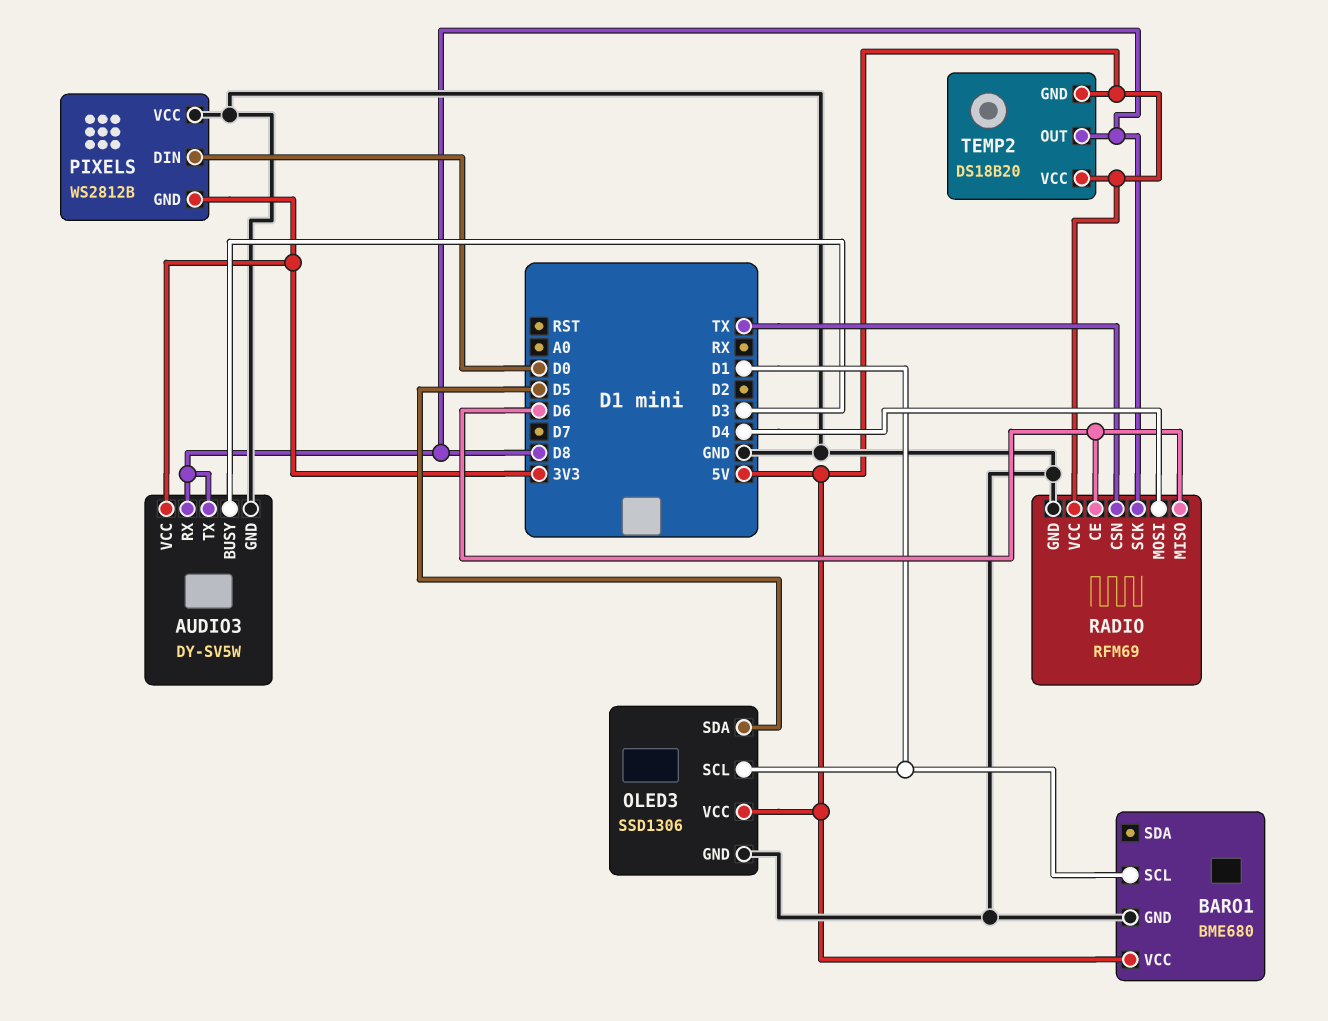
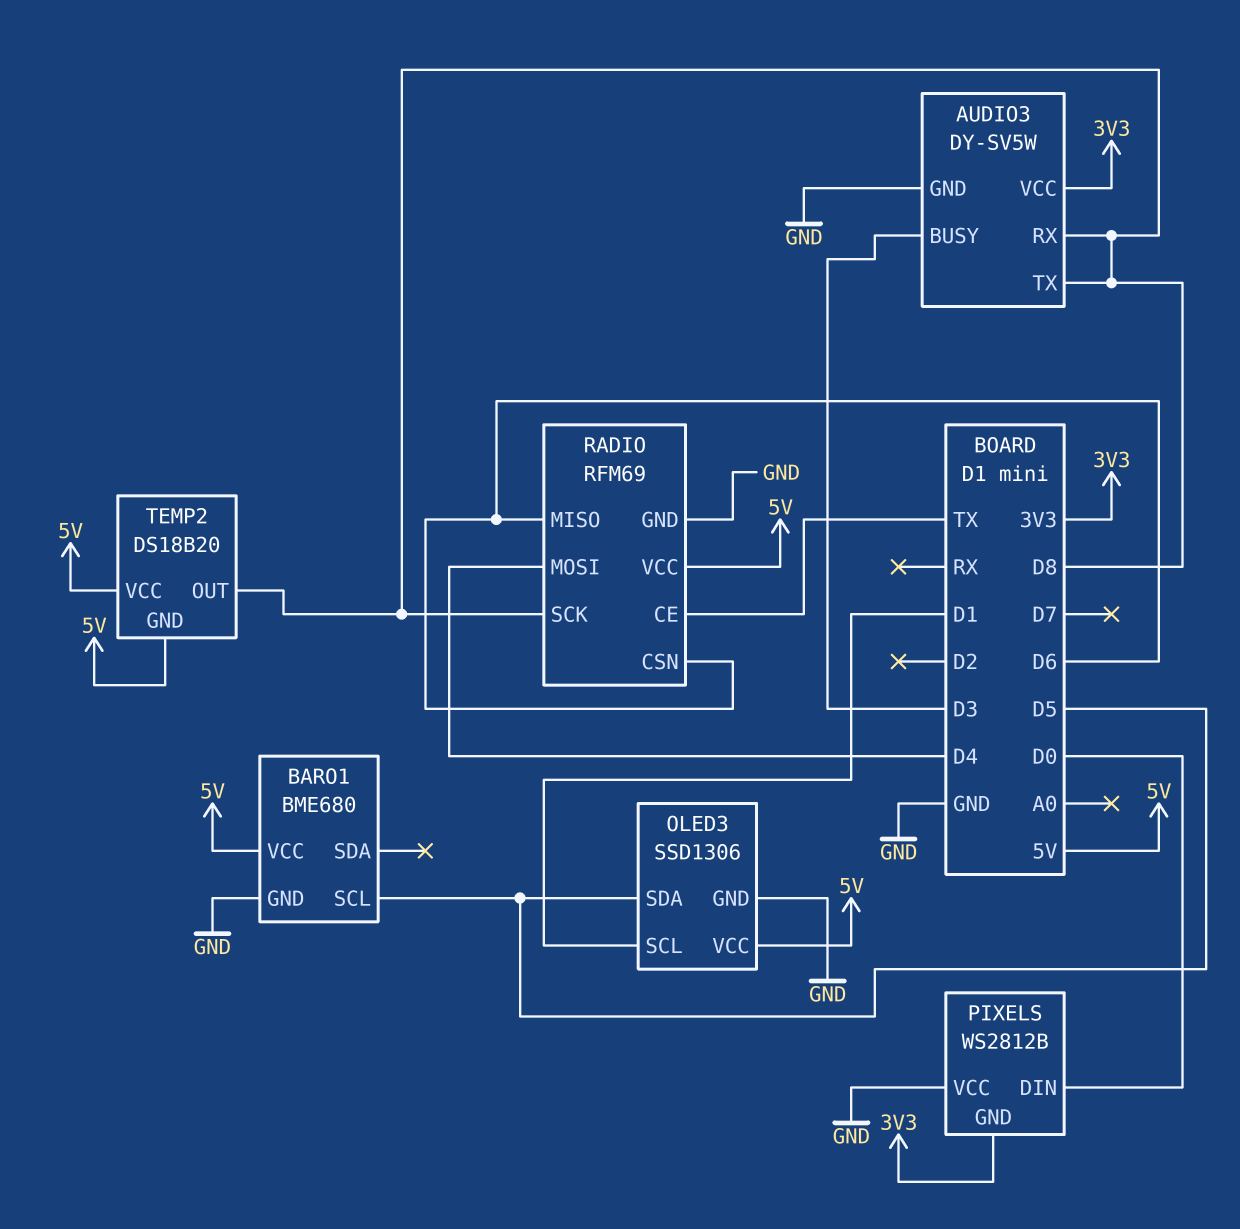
BARO1 pin SCL: D1 -> D5
RADIO pin CE: D6 -> TX
RADIO pin CSN: TX -> D6

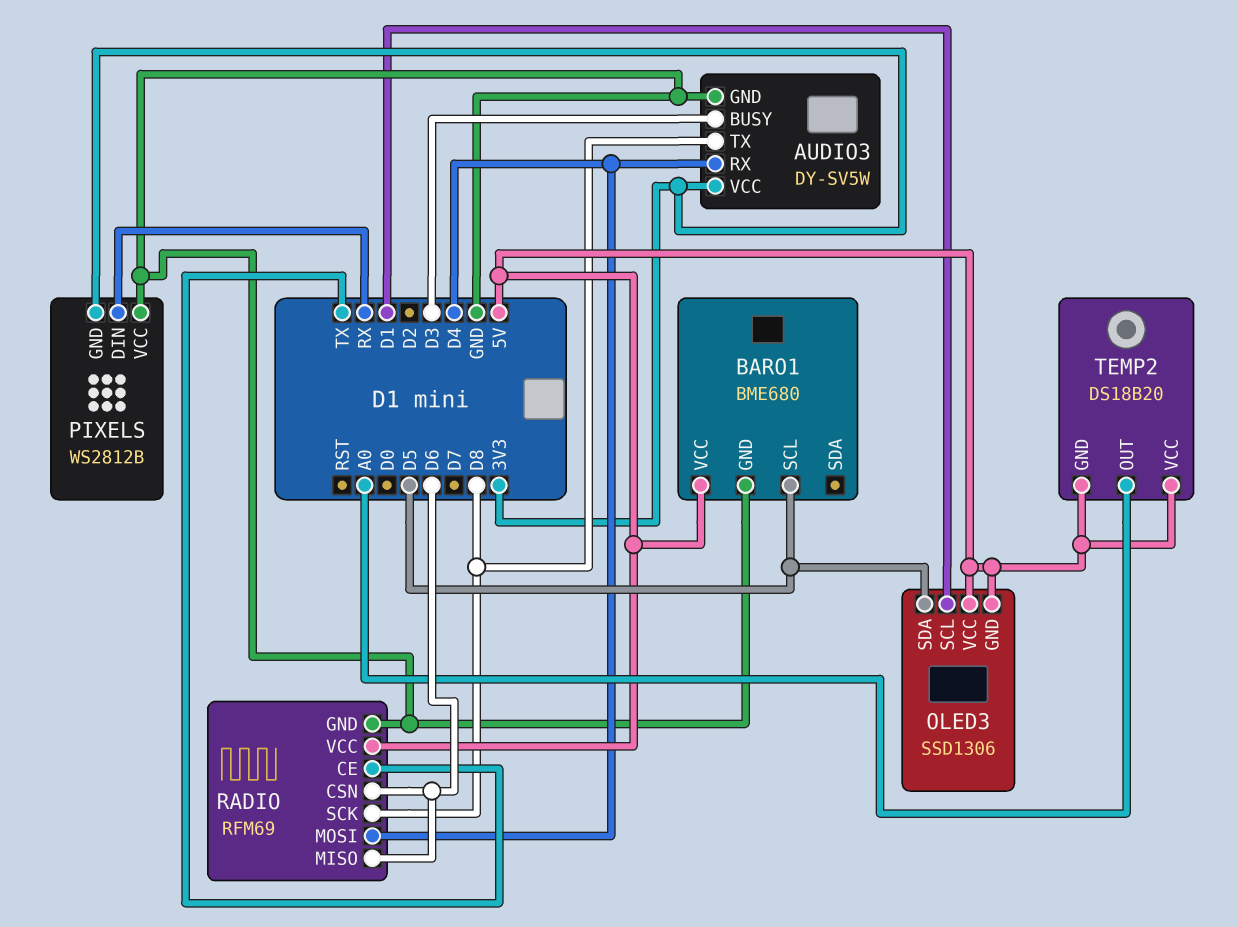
AUDIO3 pin RX: D8 -> D4
OLED3 pin GND: GND -> 5V
PIXELS pin DIN: D0 -> RX
TEMP2 pin OUT: D8 -> A0

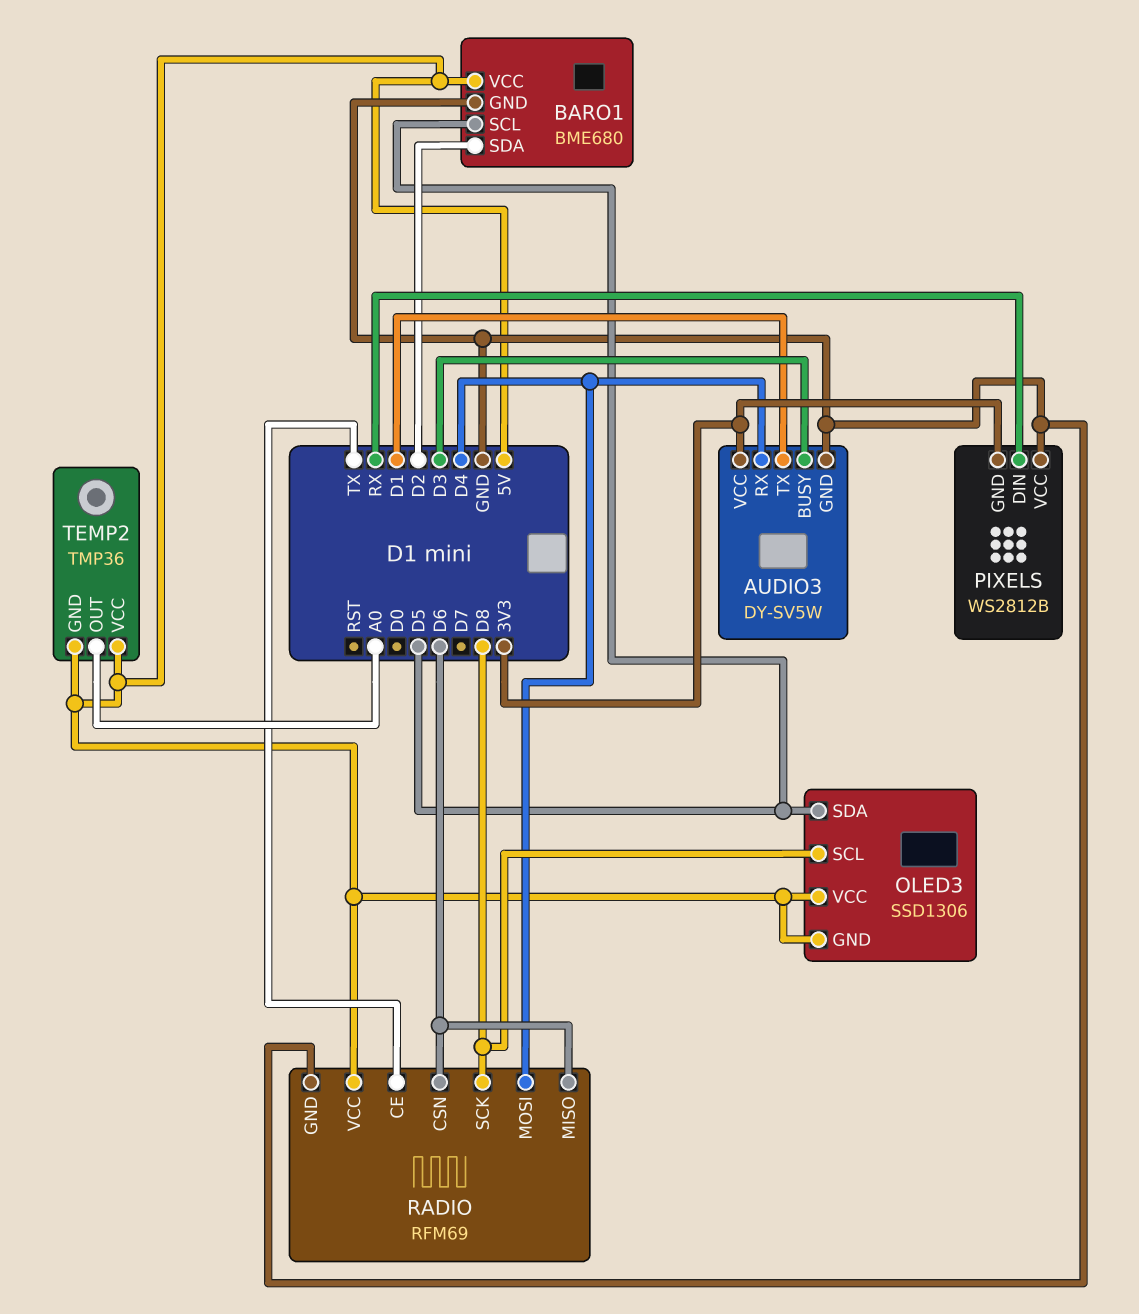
AUDIO3 pin TX: D8 -> D1
BARO1 pin SDA: none -> D2
OLED3 pin SCL: D1 -> D8
TEMP2: DS18B20 -> TMP36

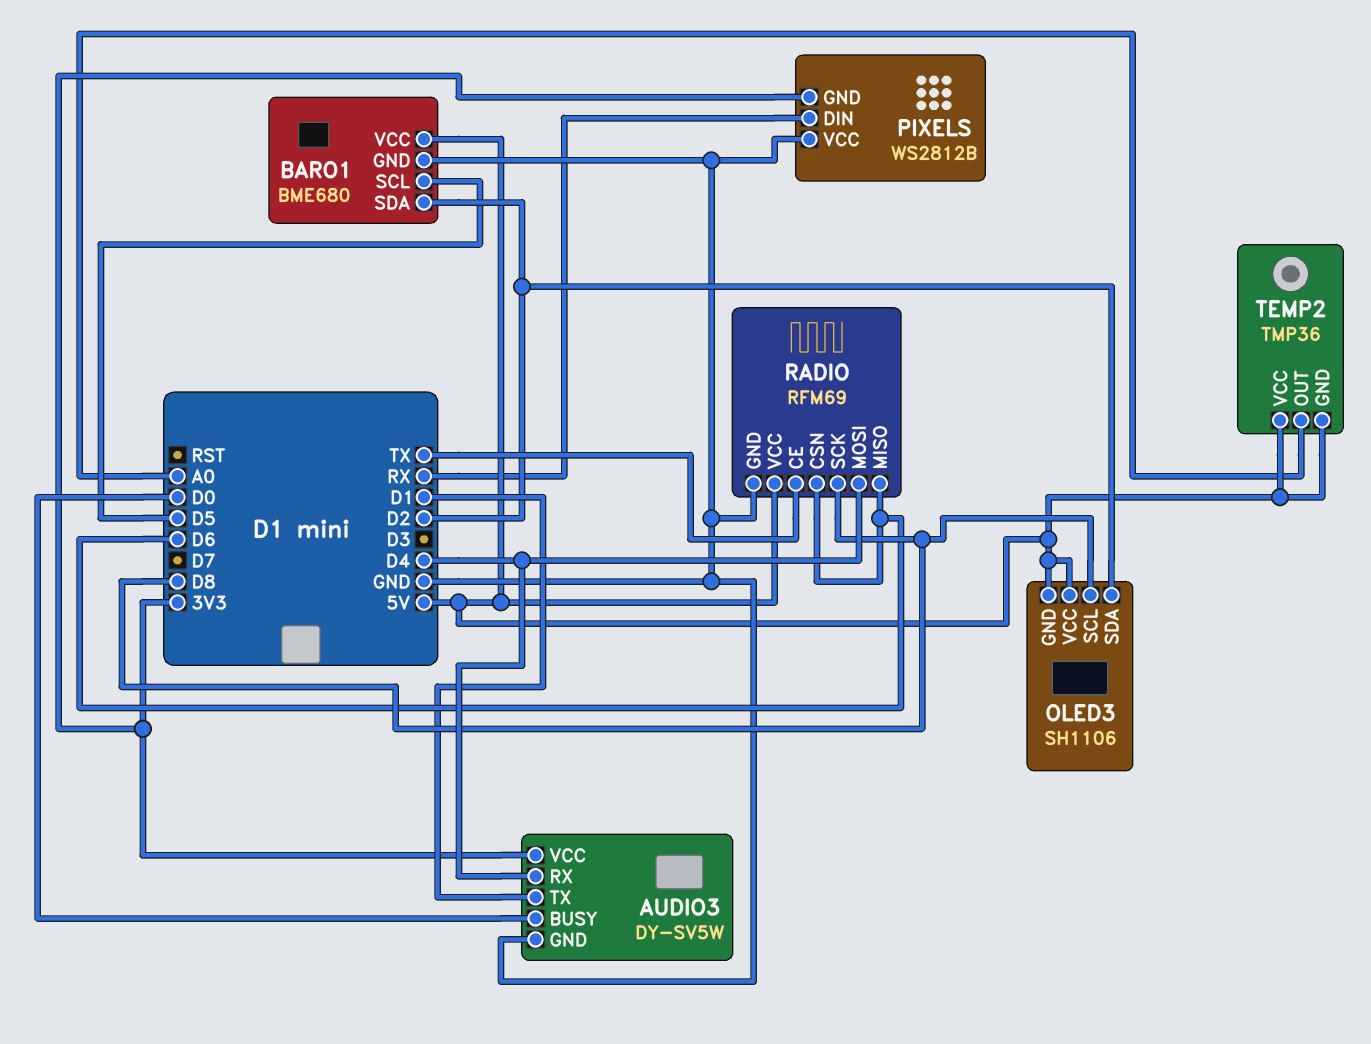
AUDIO3 pin BUSY: D3 -> D0
OLED3: SSD1306 -> SH1106
OLED3 pin SDA: D5 -> D2

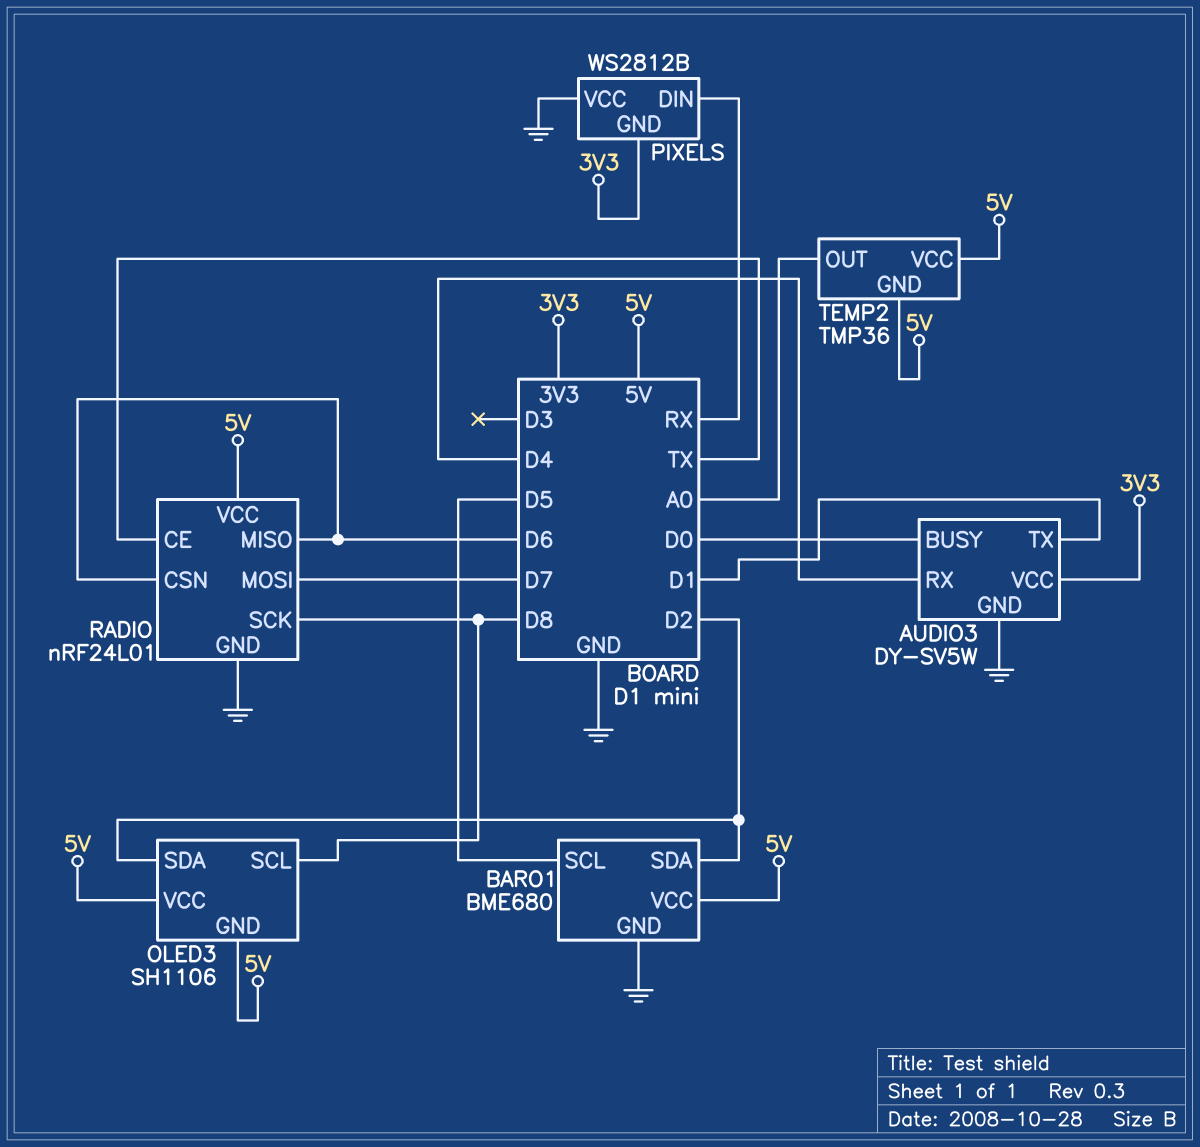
RADIO: RFM69 -> nRF24L01
RADIO pin MOSI: D4 -> D7

